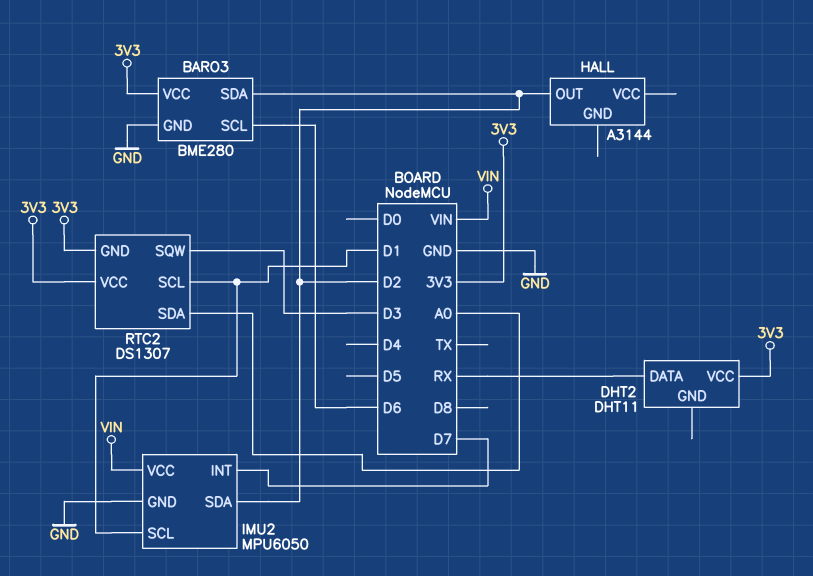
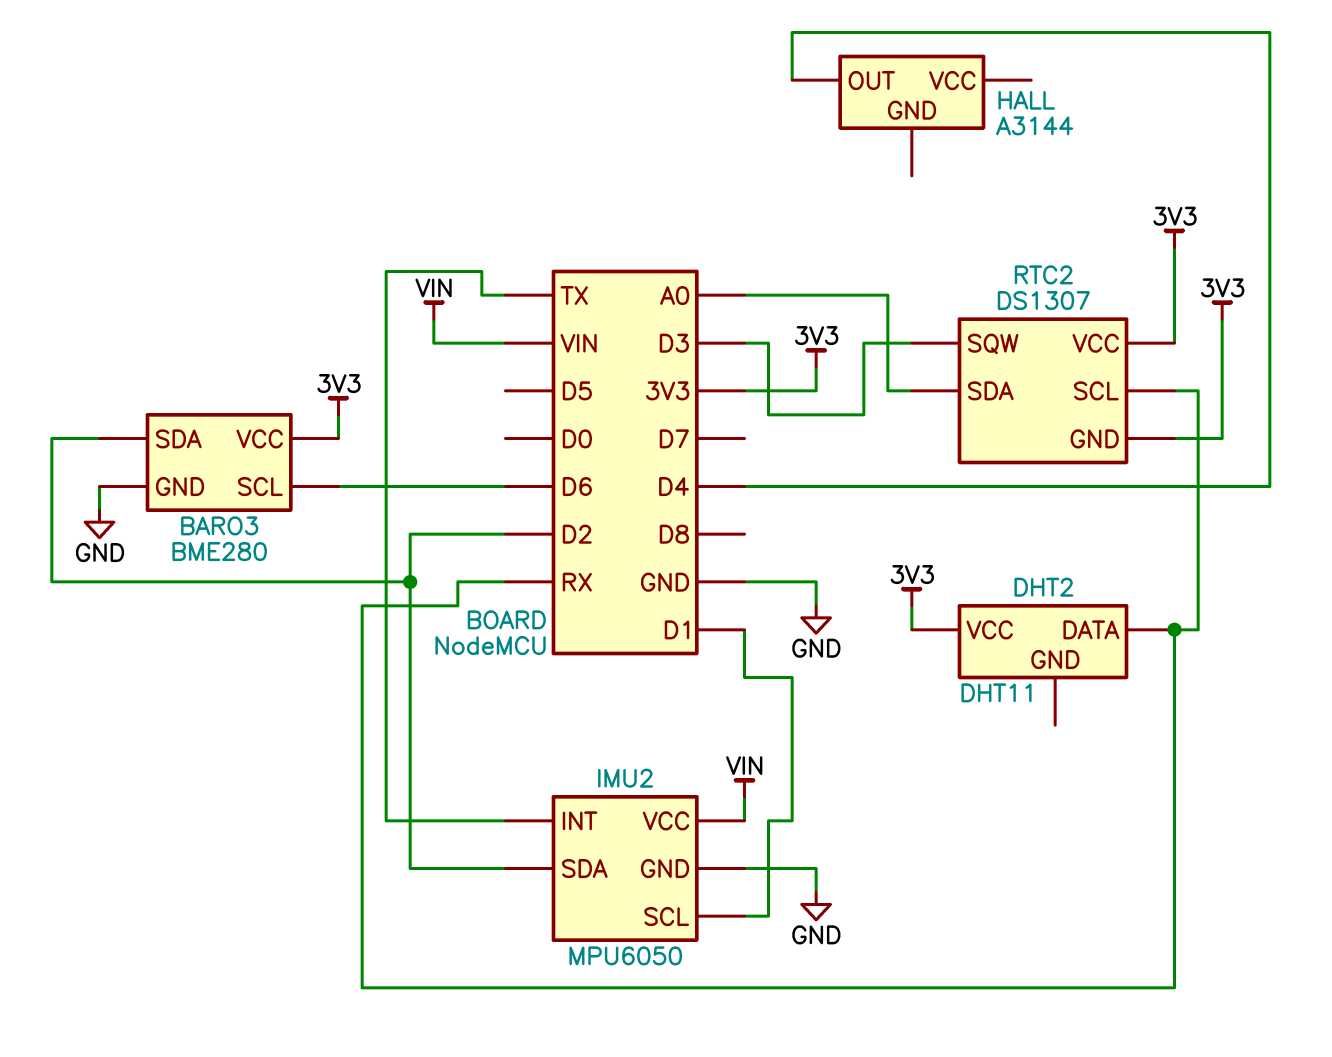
HALL pin OUT: D2 -> D4
IMU2 pin INT: D7 -> TX
RTC2 pin SCL: D1 -> RX

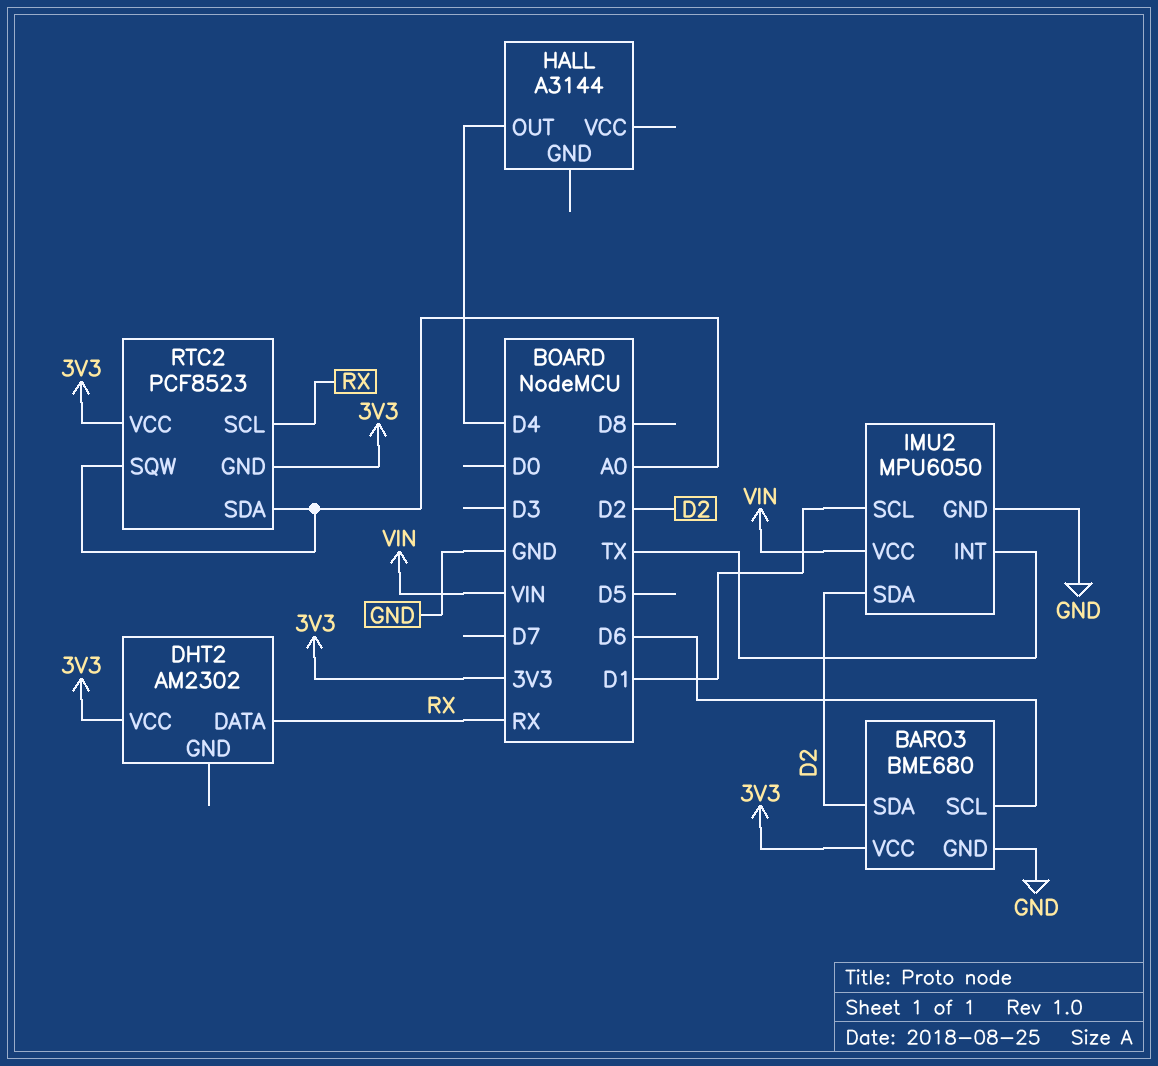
BARO3: BME280 -> BME680
DHT2: DHT11 -> AM2302
RTC2: DS1307 -> PCF8523
RTC2 pin SQW: D3 -> A0

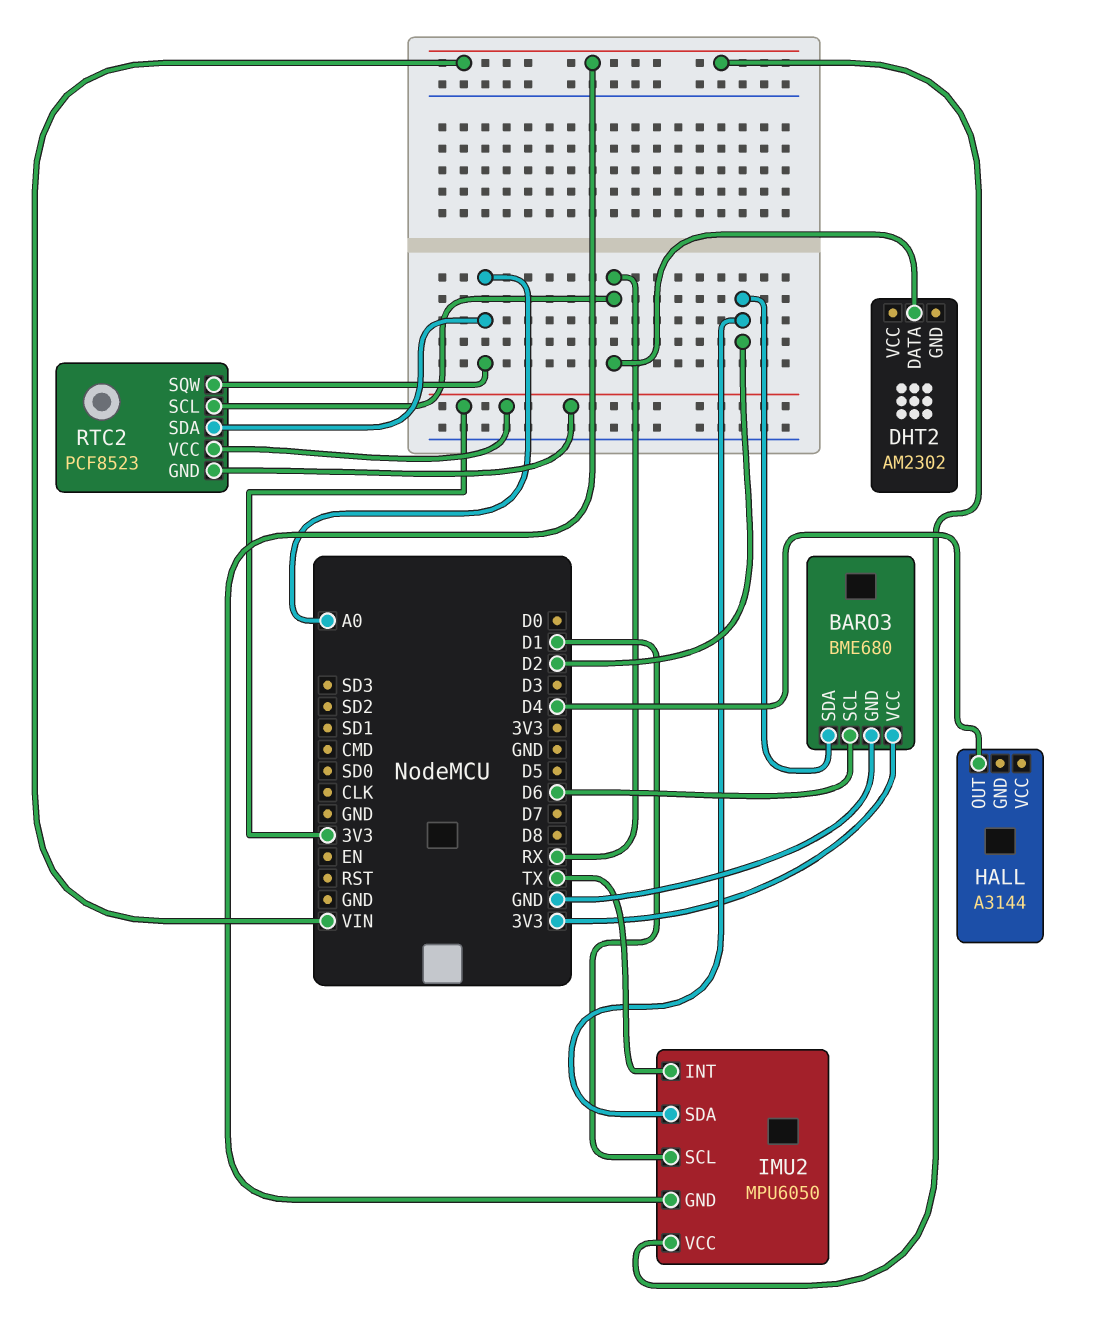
DHT2 pin VCC: 3V3 -> none
IMU2 pin GND: GND -> VIN

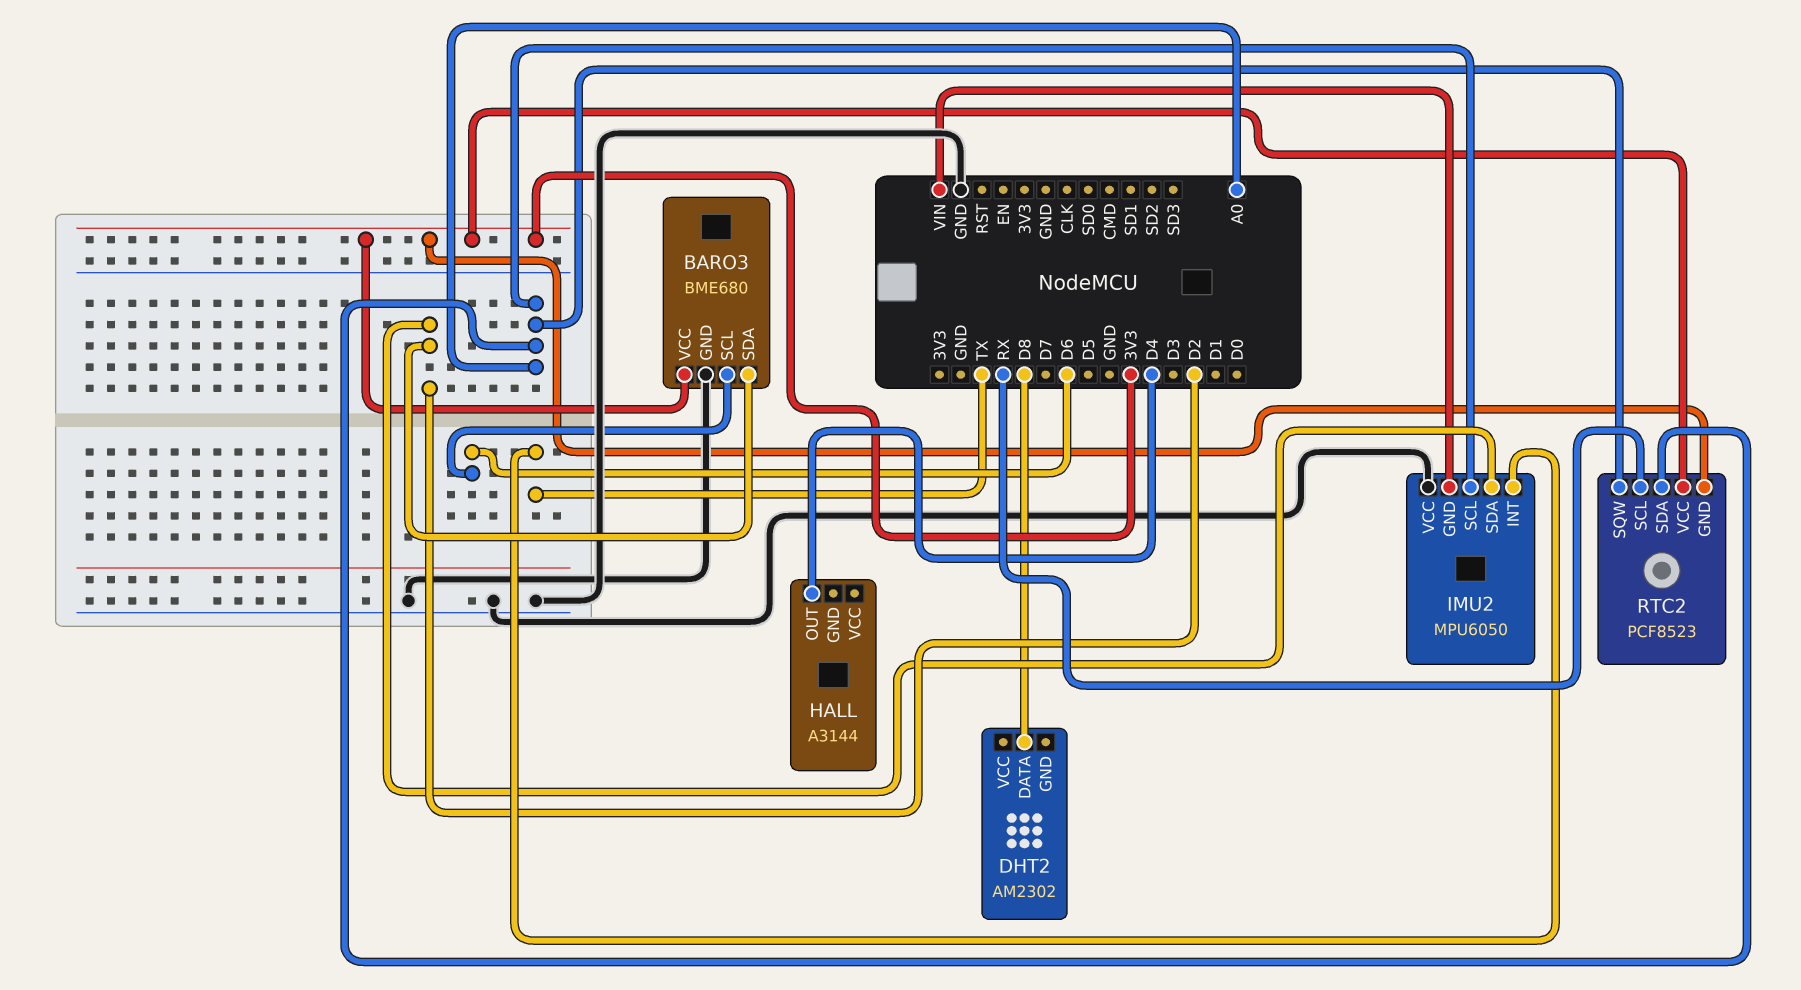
DHT2 pin DATA: RX -> D8
IMU2 pin SCL: D1 -> A0
IMU2 pin VCC: VIN -> GND

